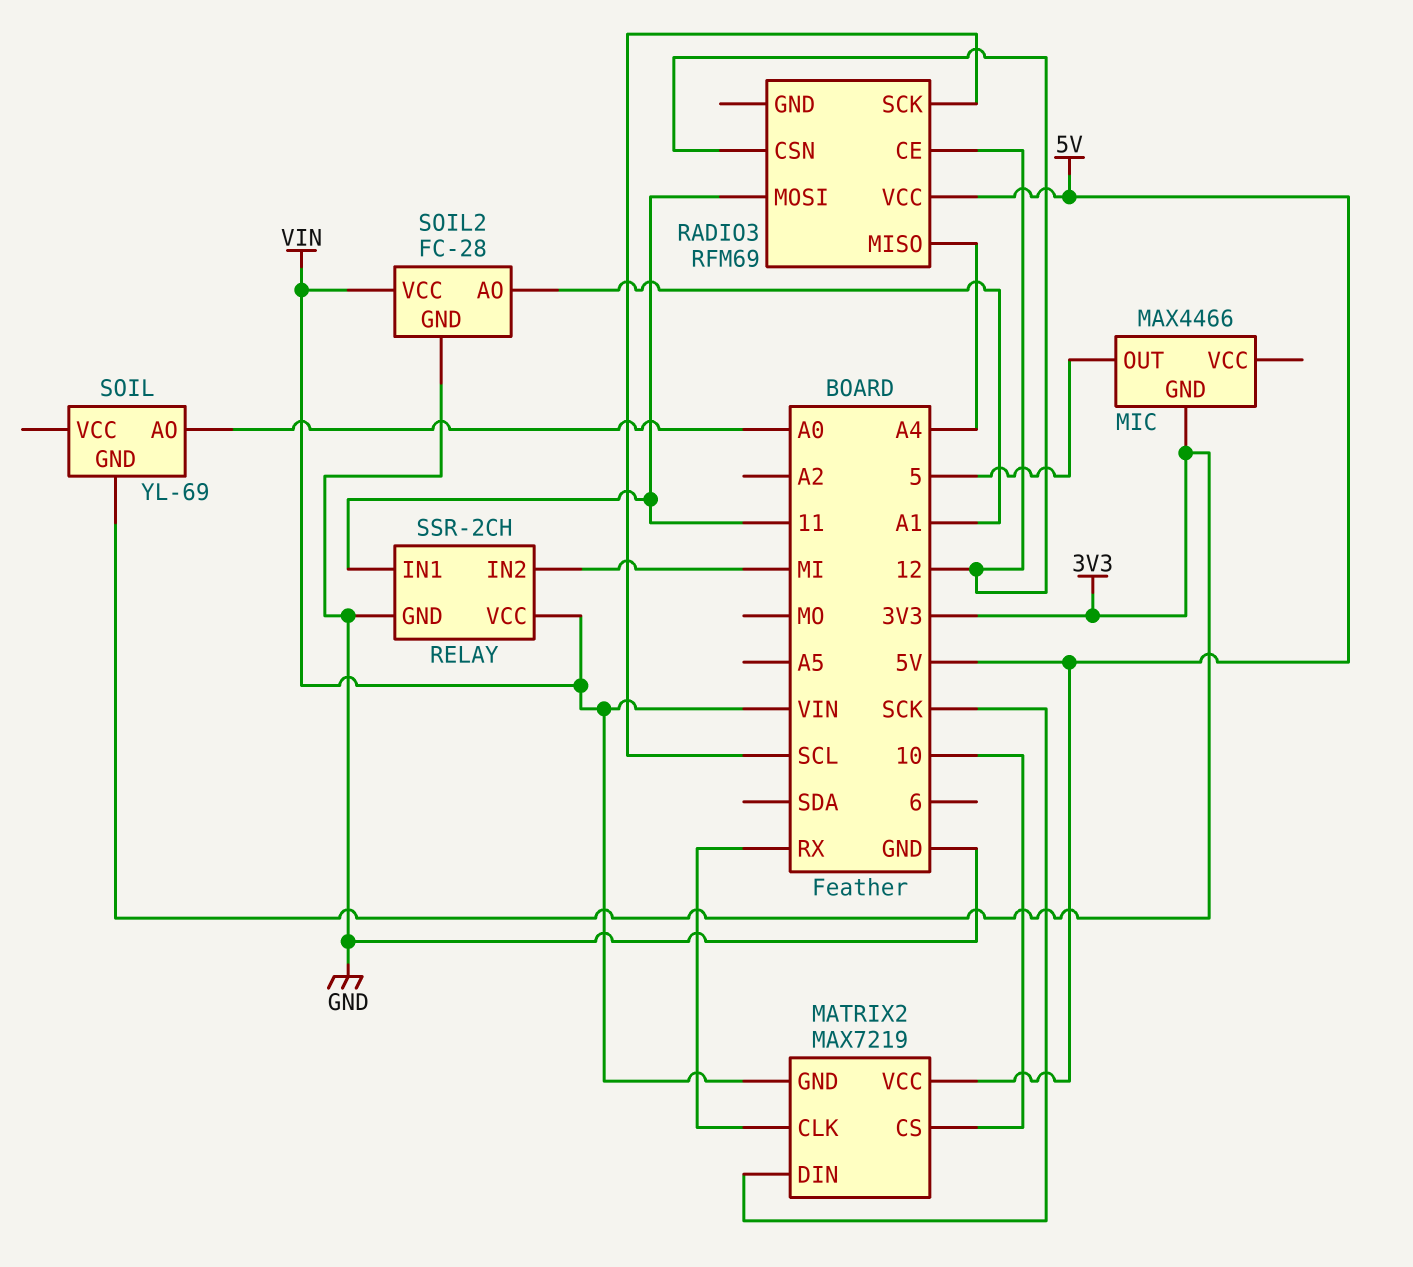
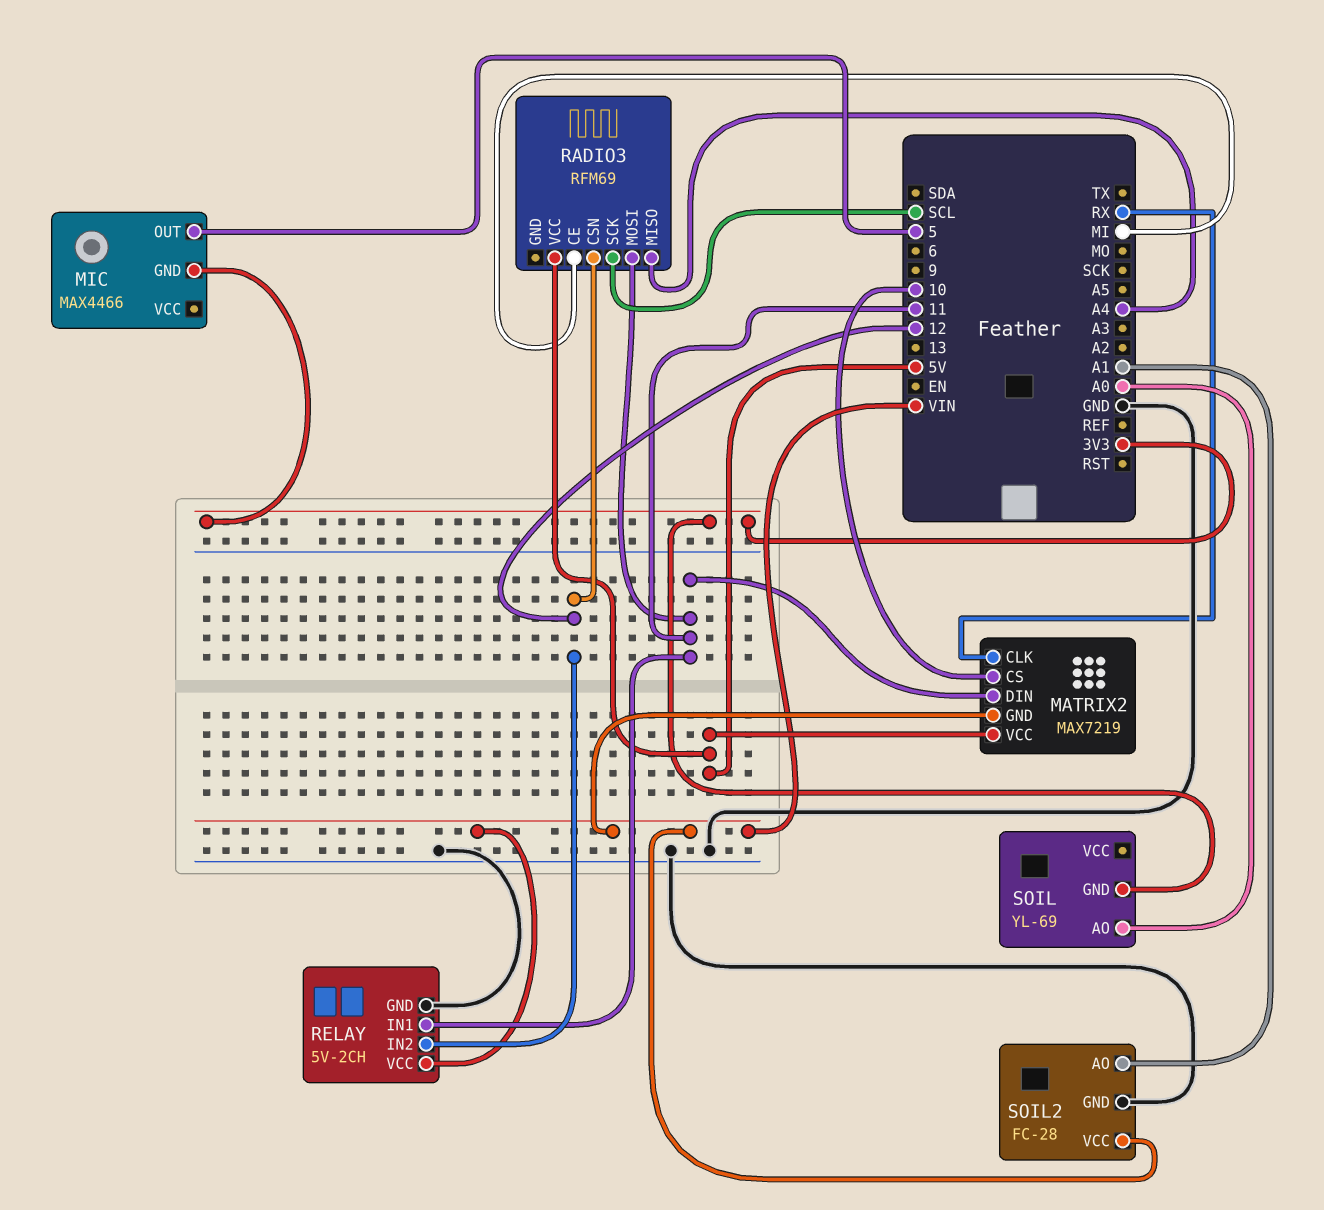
MATRIX2 pin DIN: SCK -> 11
RADIO3 pin CE: 12 -> MI
RELAY: SSR-2CH -> 5V-2CH
RELAY pin IN2: MI -> 12

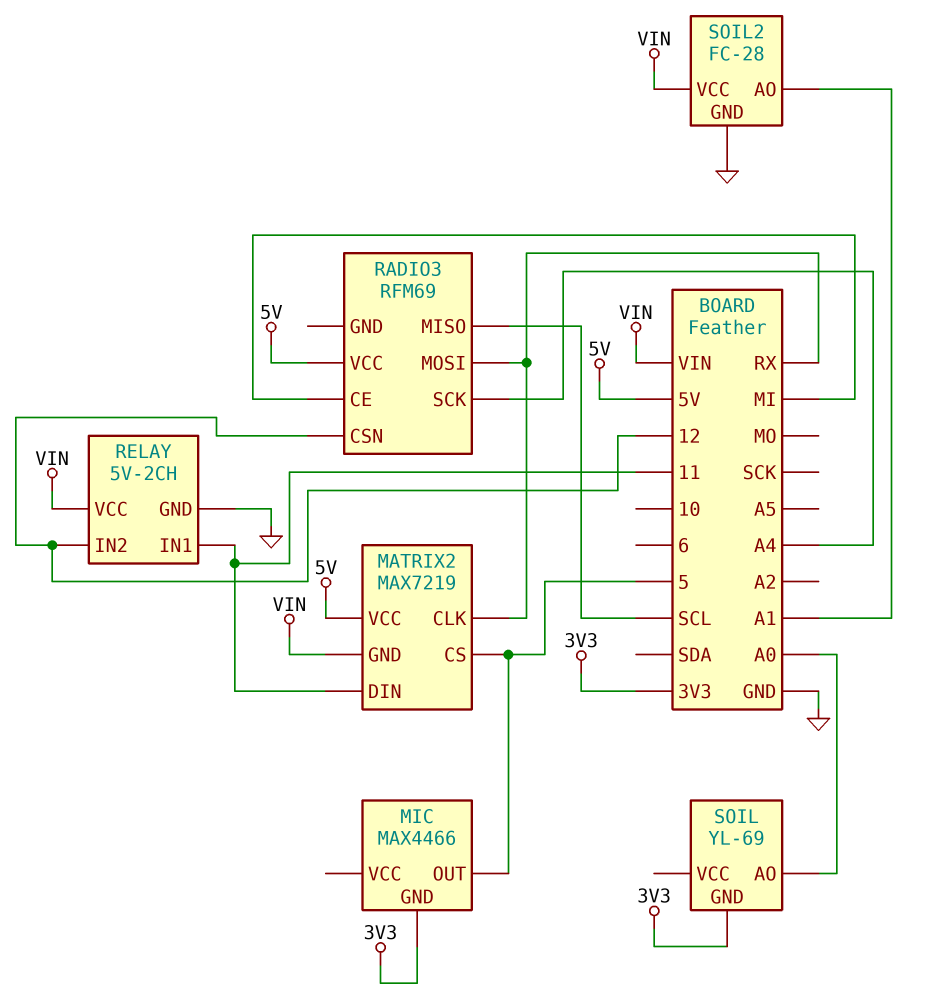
MATRIX2 pin CS: 10 -> 5
RADIO3 pin MISO: A4 -> SCL
RADIO3 pin MOSI: 11 -> RX
RADIO3 pin SCK: SCL -> A4

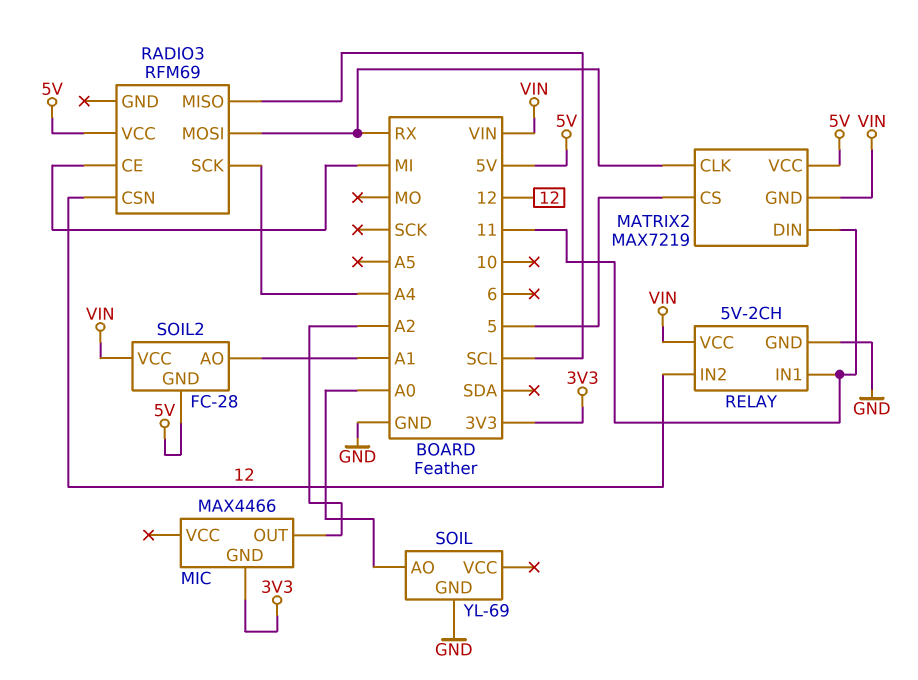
MIC pin OUT: 5 -> A2
SOIL pin GND: 3V3 -> GND
SOIL2 pin GND: GND -> 5V

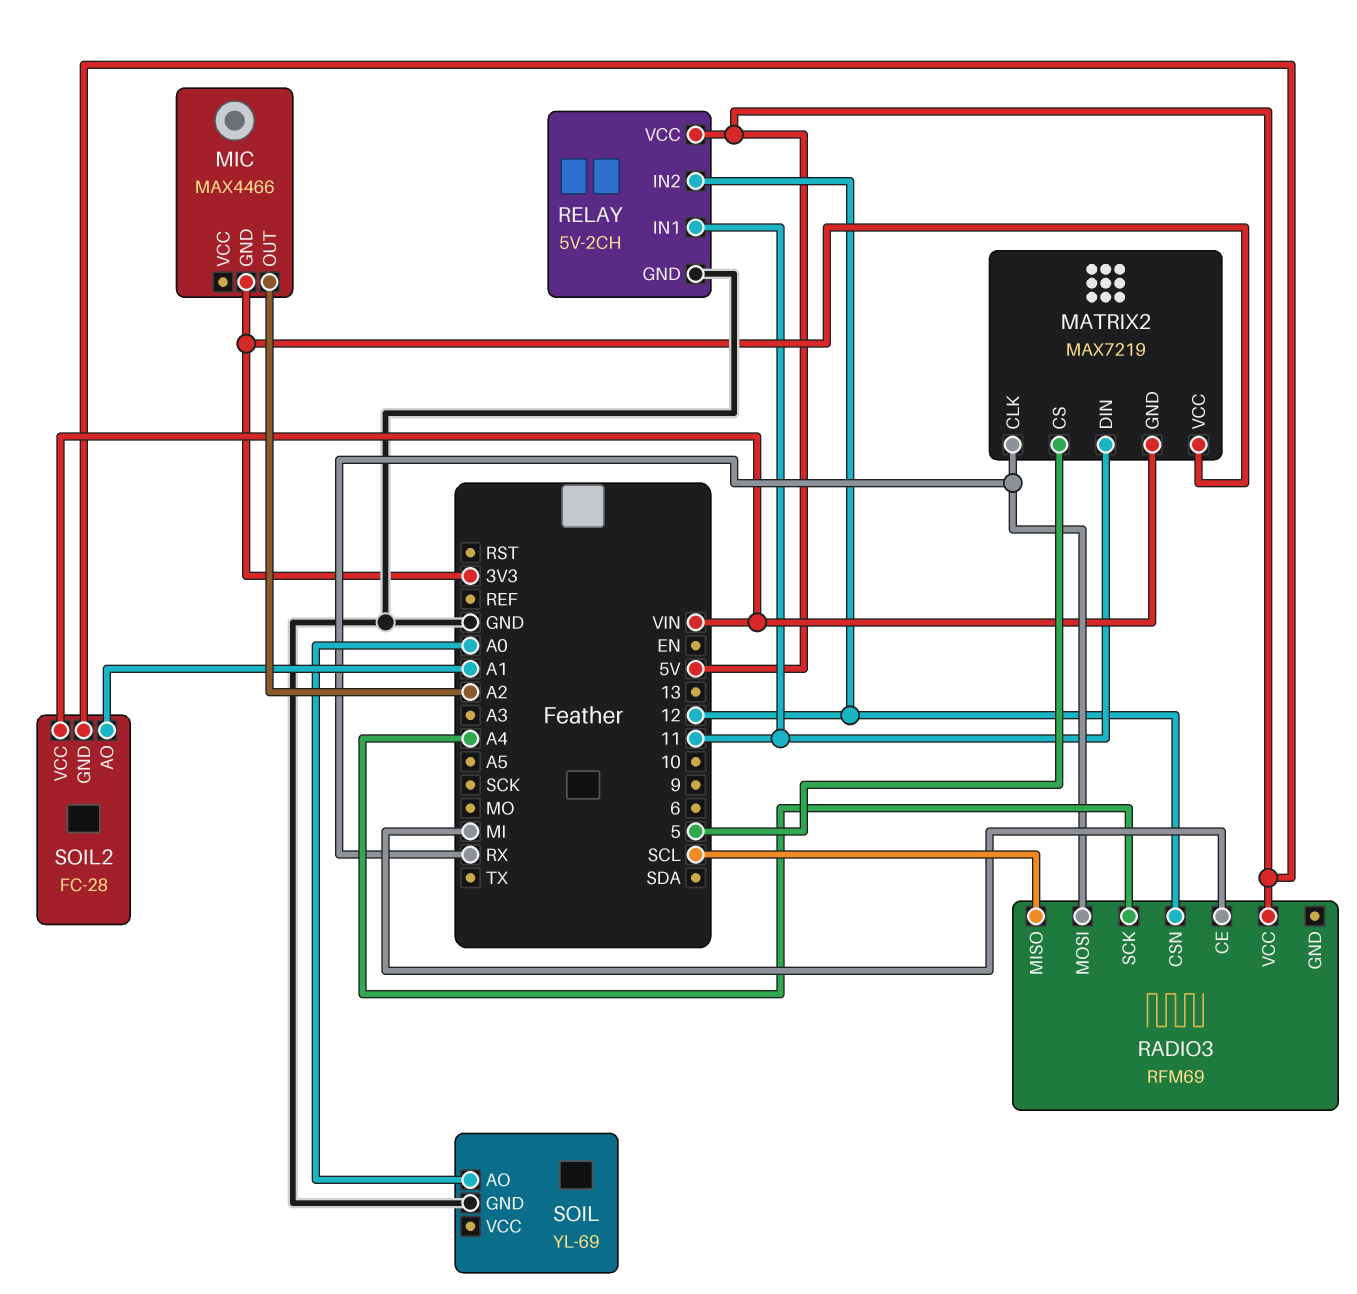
MATRIX2 pin VCC: 5V -> 3V3
RELAY pin VCC: VIN -> 5V

